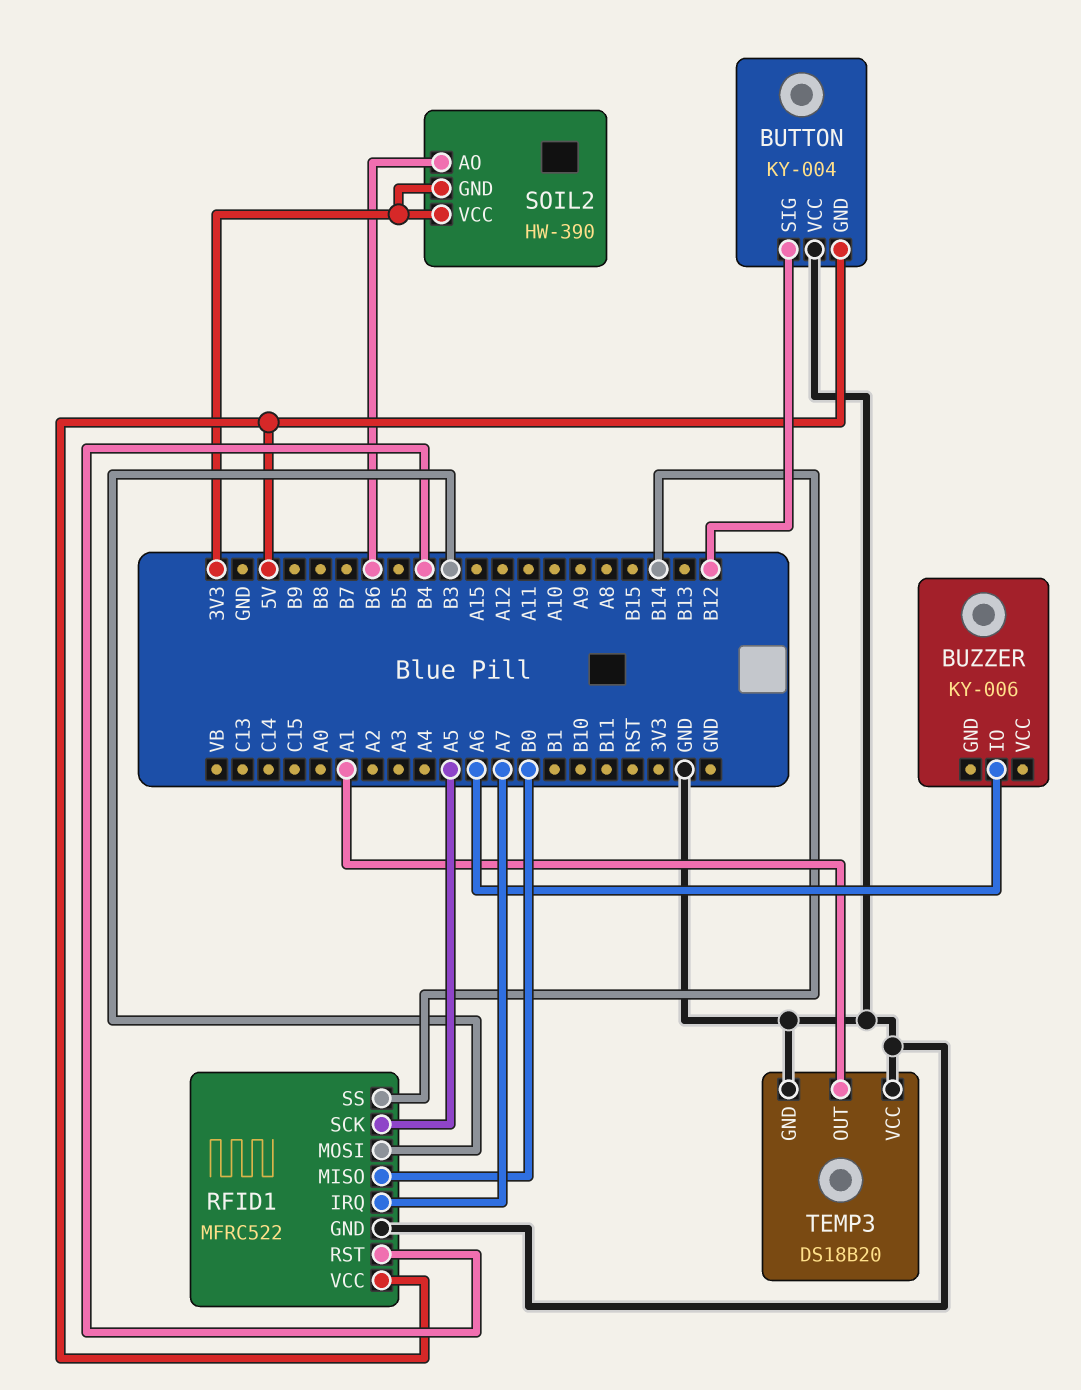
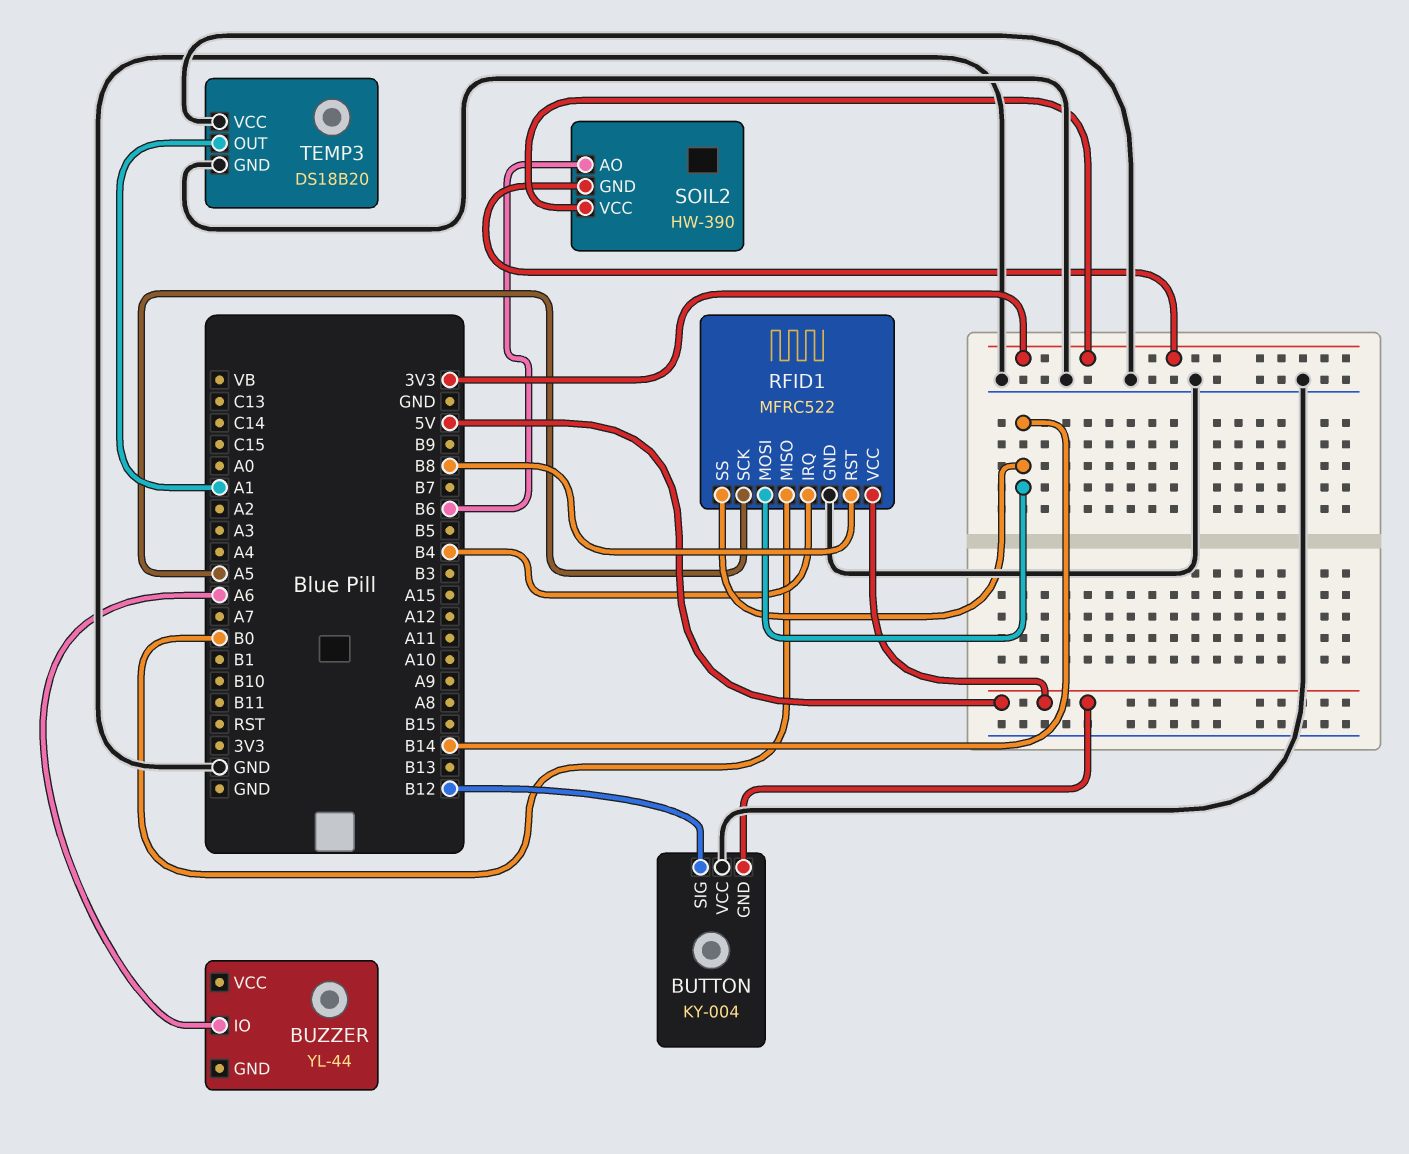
BUZZER: KY-006 -> YL-44
RFID1 pin IRQ: A7 -> B4
RFID1 pin MOSI: B3 -> B14
RFID1 pin RST: B4 -> B8

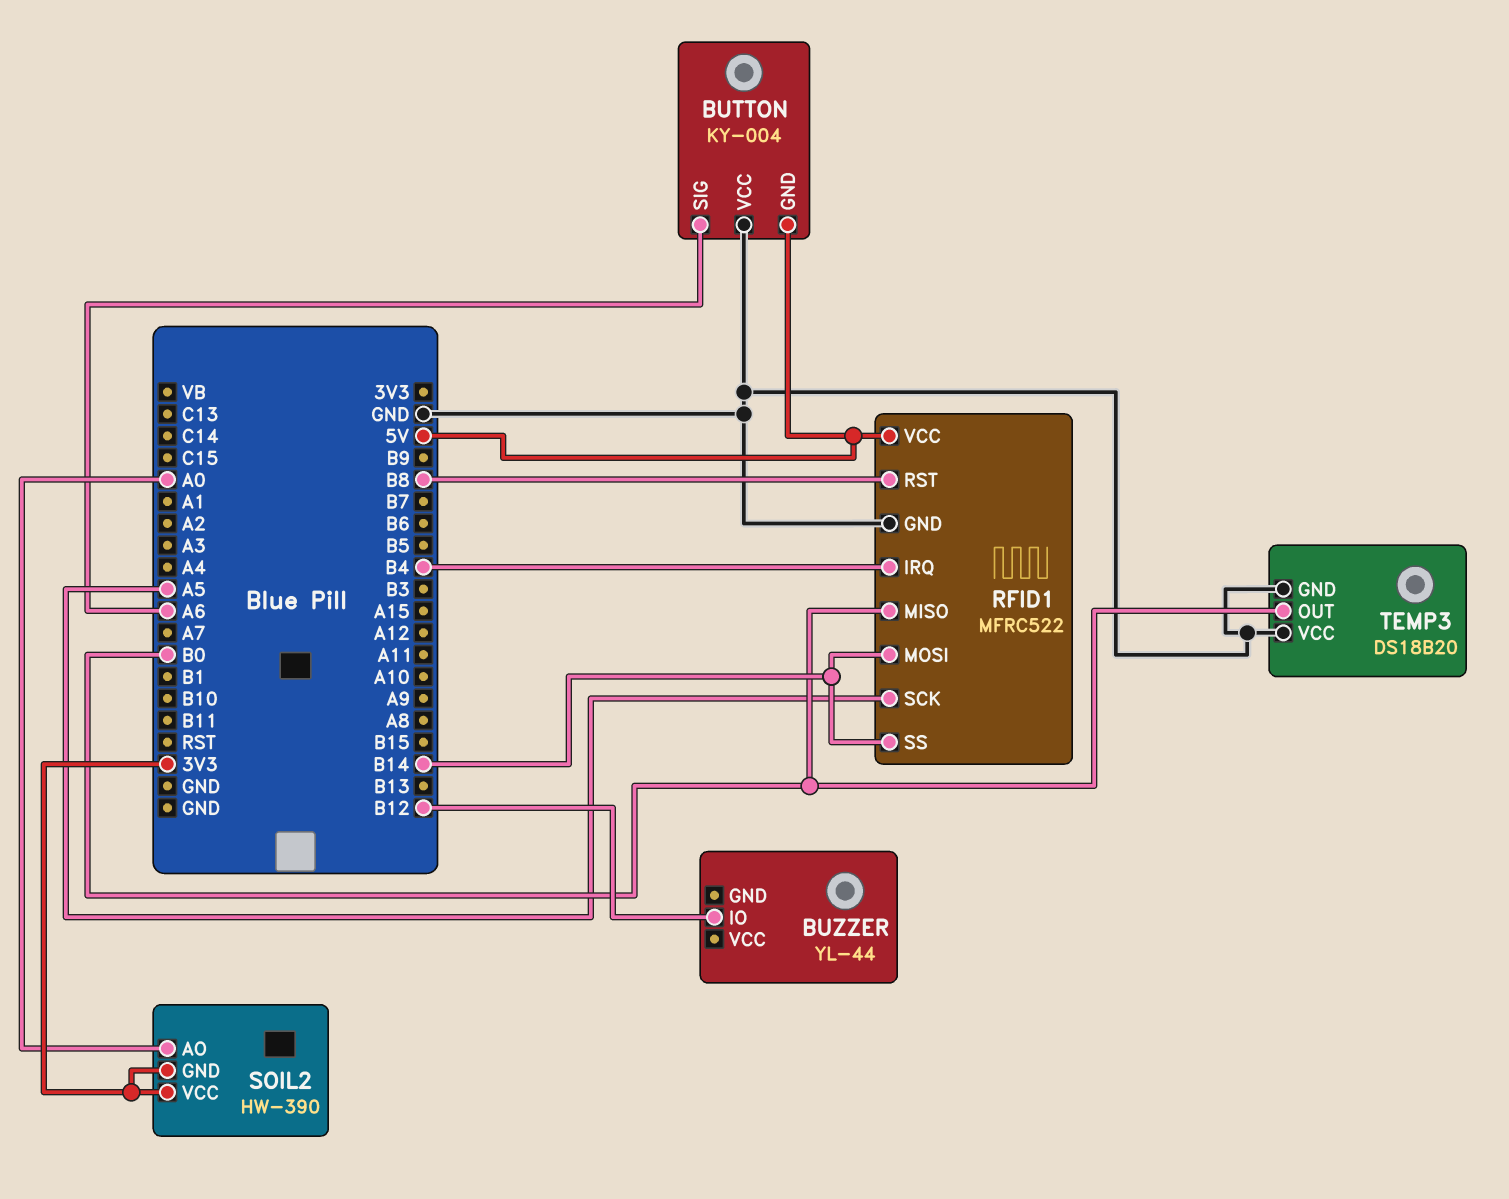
BUTTON pin SIG: B12 -> A6
BUZZER pin IO: A6 -> B12
SOIL2 pin AO: B6 -> A0
TEMP3 pin OUT: A1 -> B0

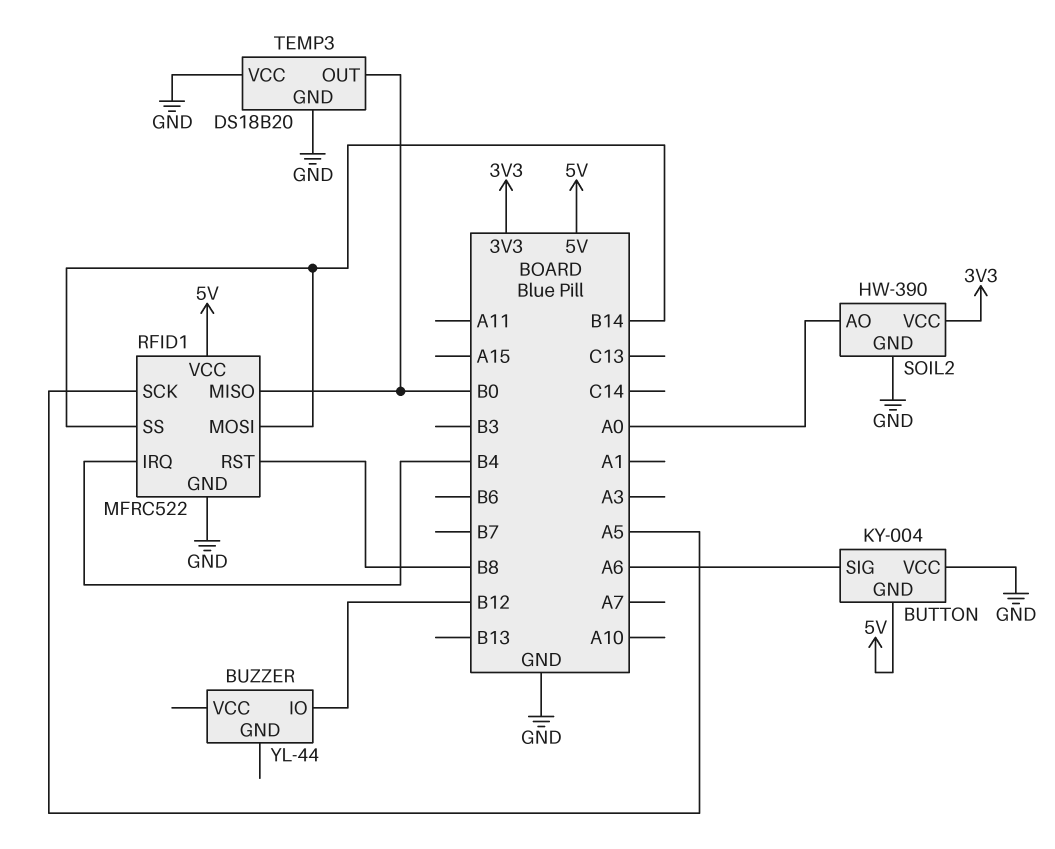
SOIL2 pin GND: 3V3 -> GND

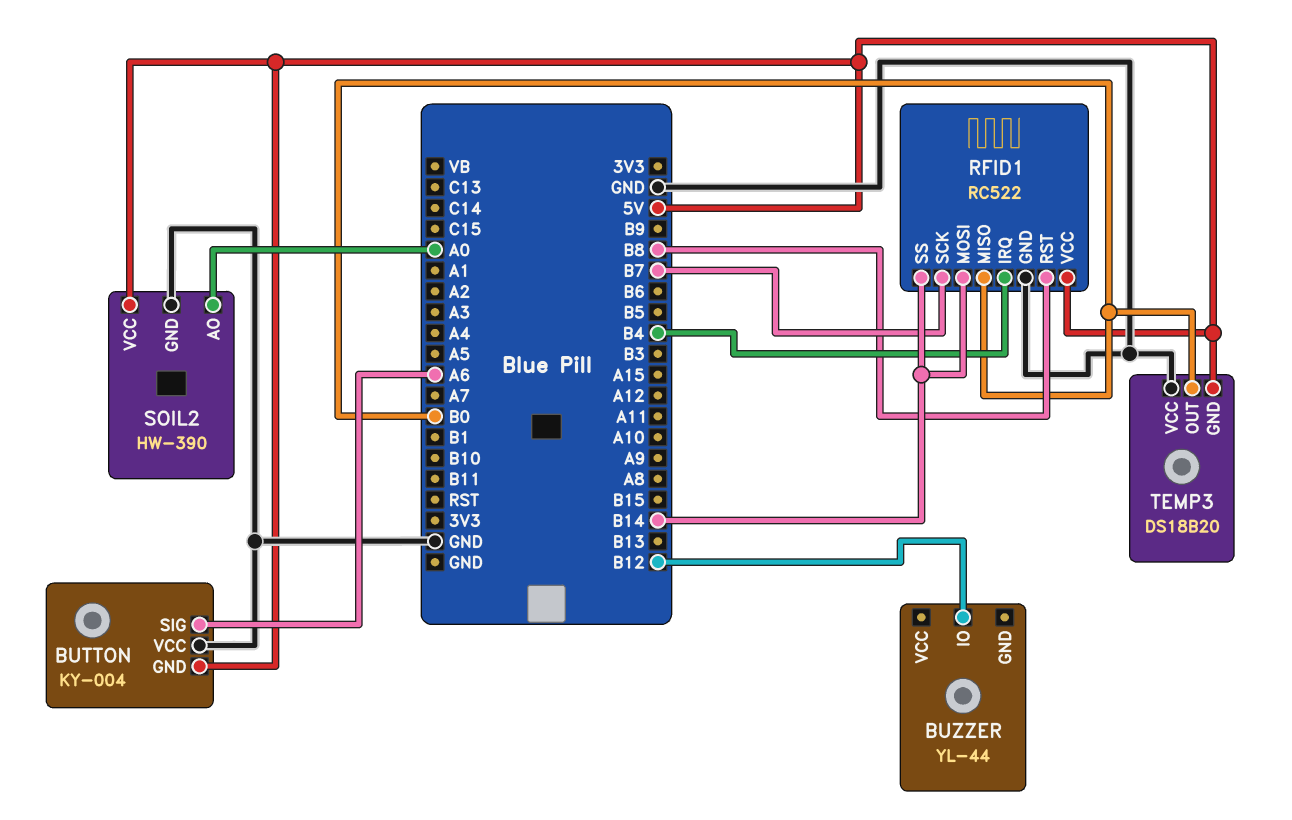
RFID1: MFRC522 -> RC522
RFID1 pin SCK: A5 -> B7
SOIL2 pin VCC: 3V3 -> 5V
TEMP3 pin GND: GND -> 5V

